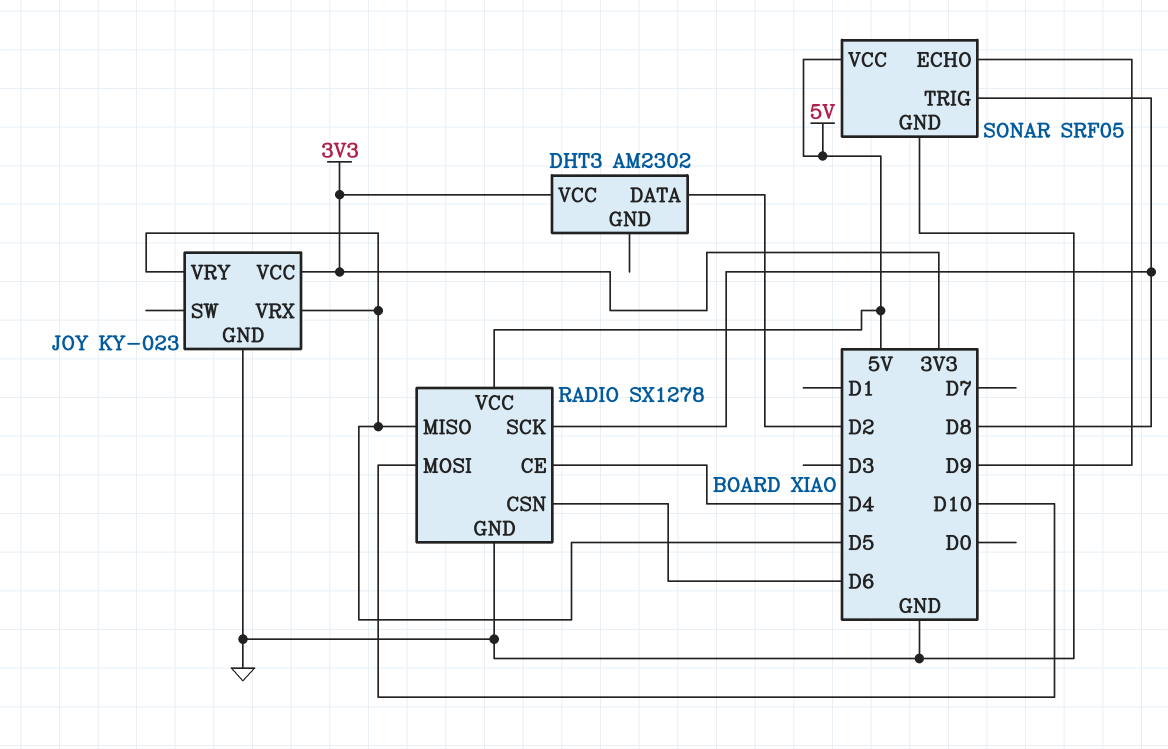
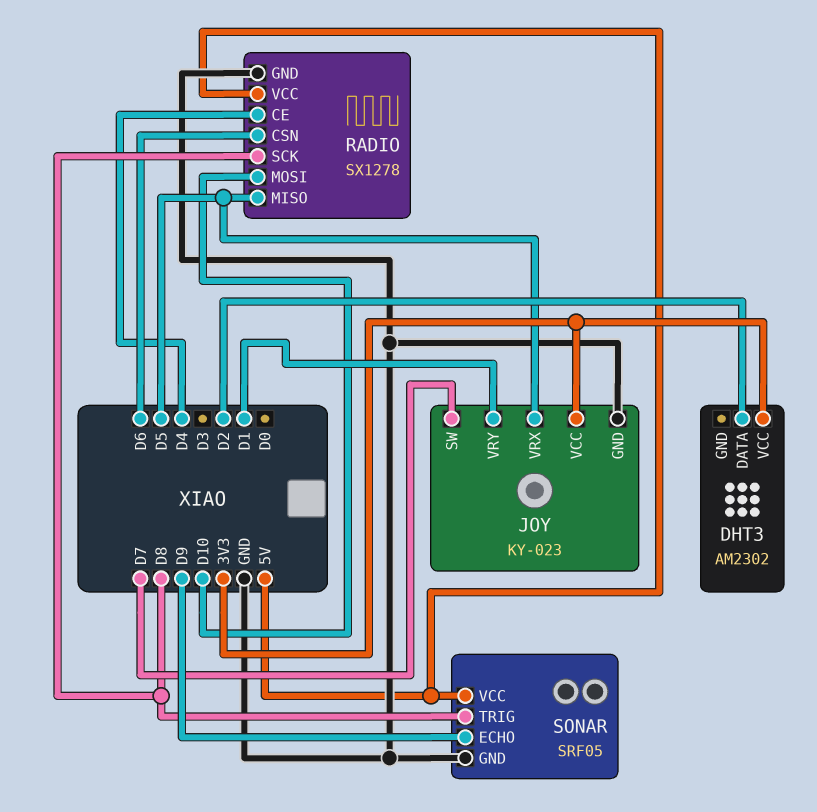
JOY pin SW: none -> D7
JOY pin VRY: D5 -> D1

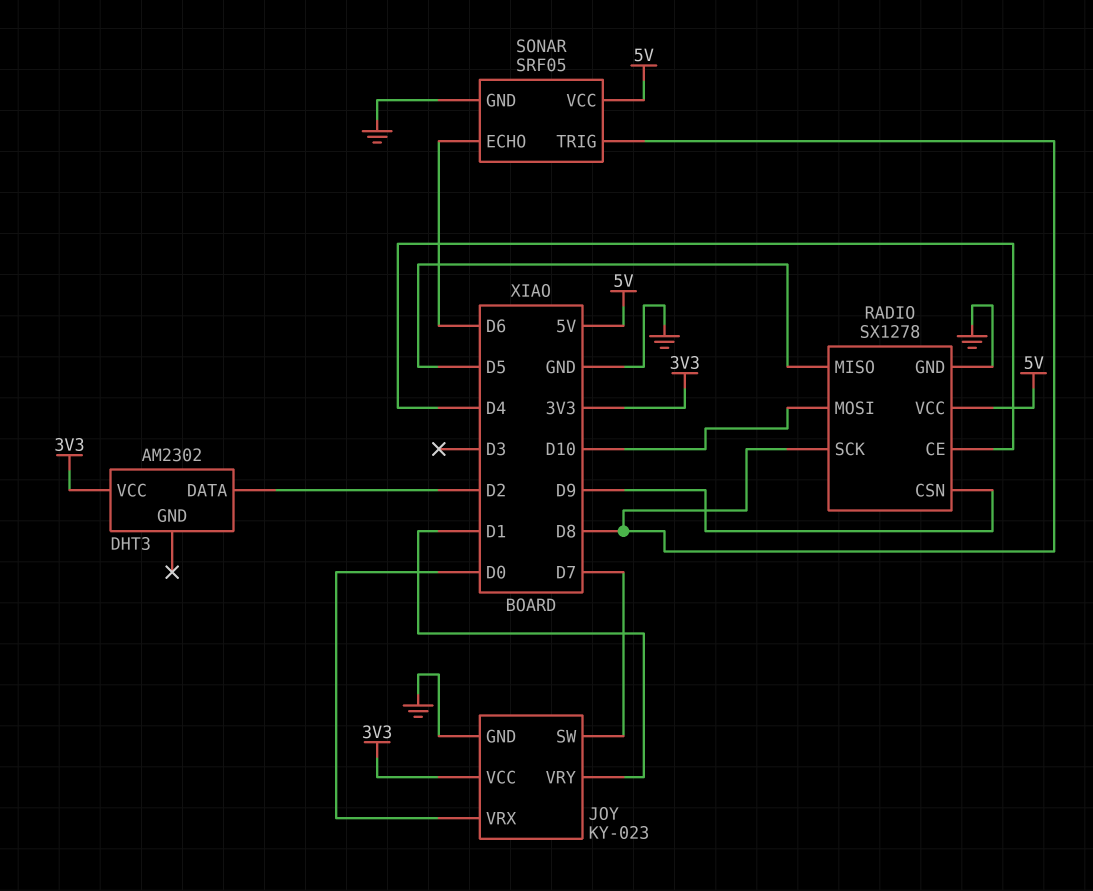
JOY pin VRX: D5 -> D0
RADIO pin CSN: D6 -> D9
SONAR pin ECHO: D9 -> D6

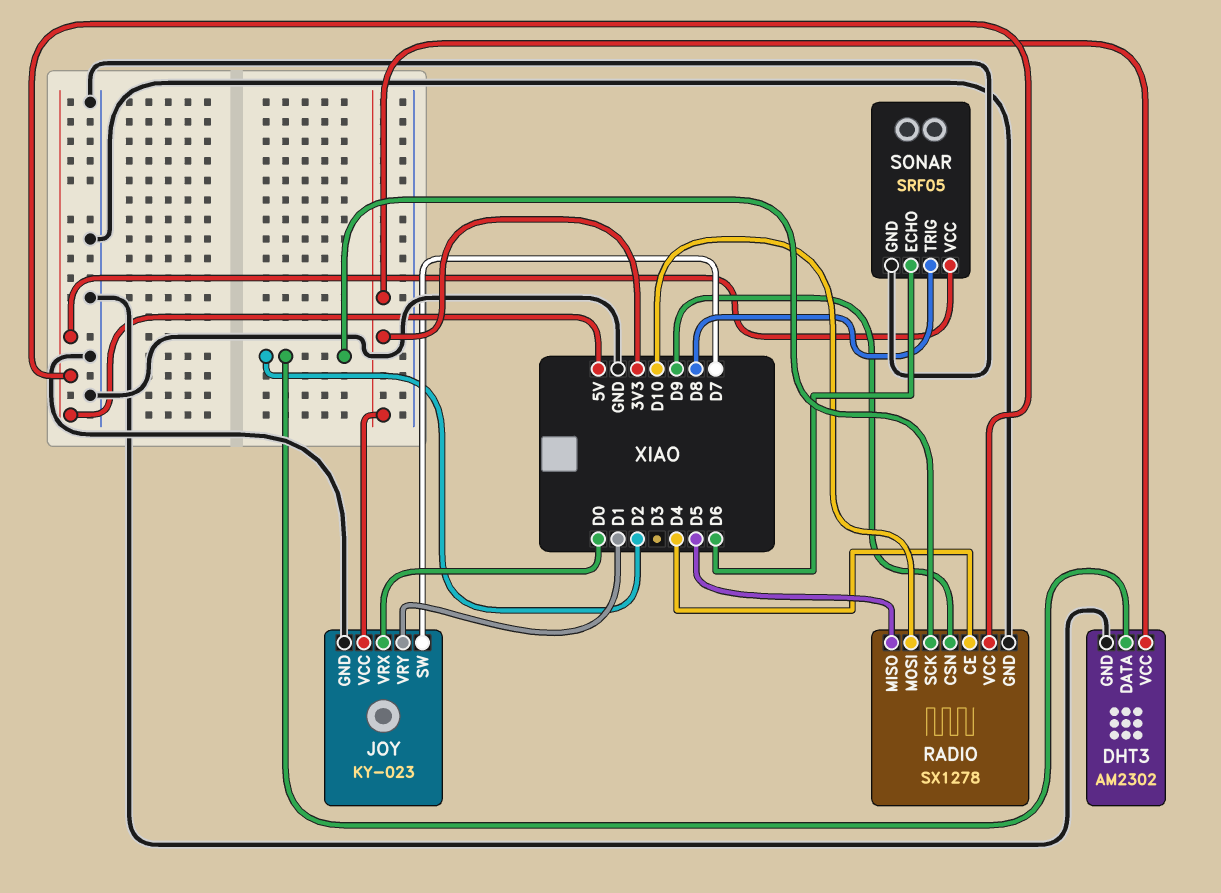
DHT3 pin GND: none -> GND
RADIO pin SCK: D8 -> D2

